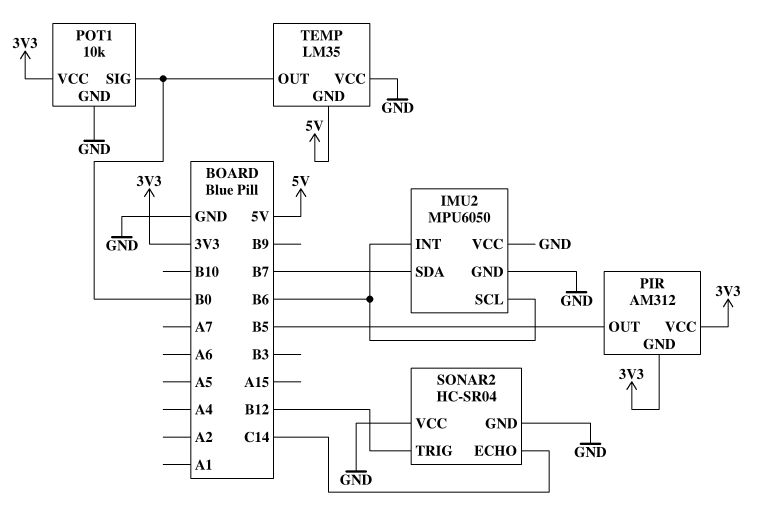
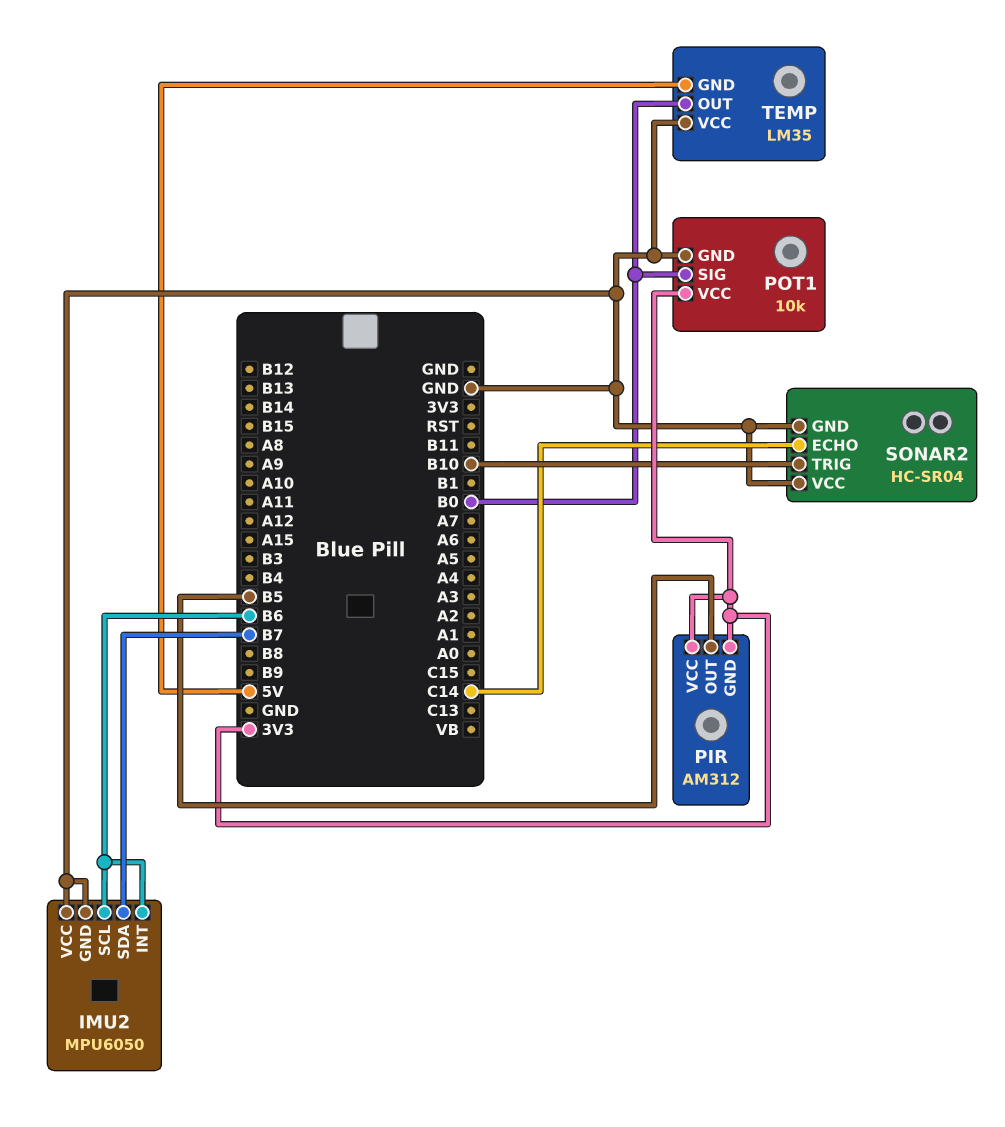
SONAR2 pin TRIG: B12 -> B10

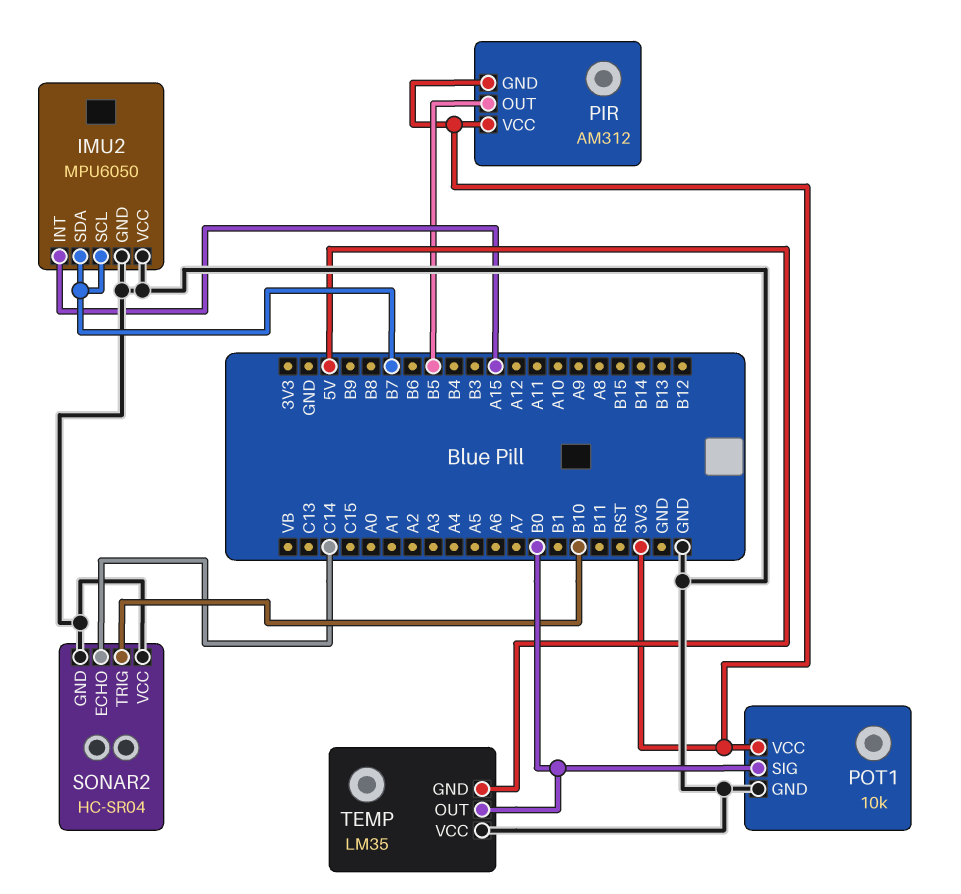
IMU2 pin INT: B6 -> A15
IMU2 pin SCL: B6 -> B7

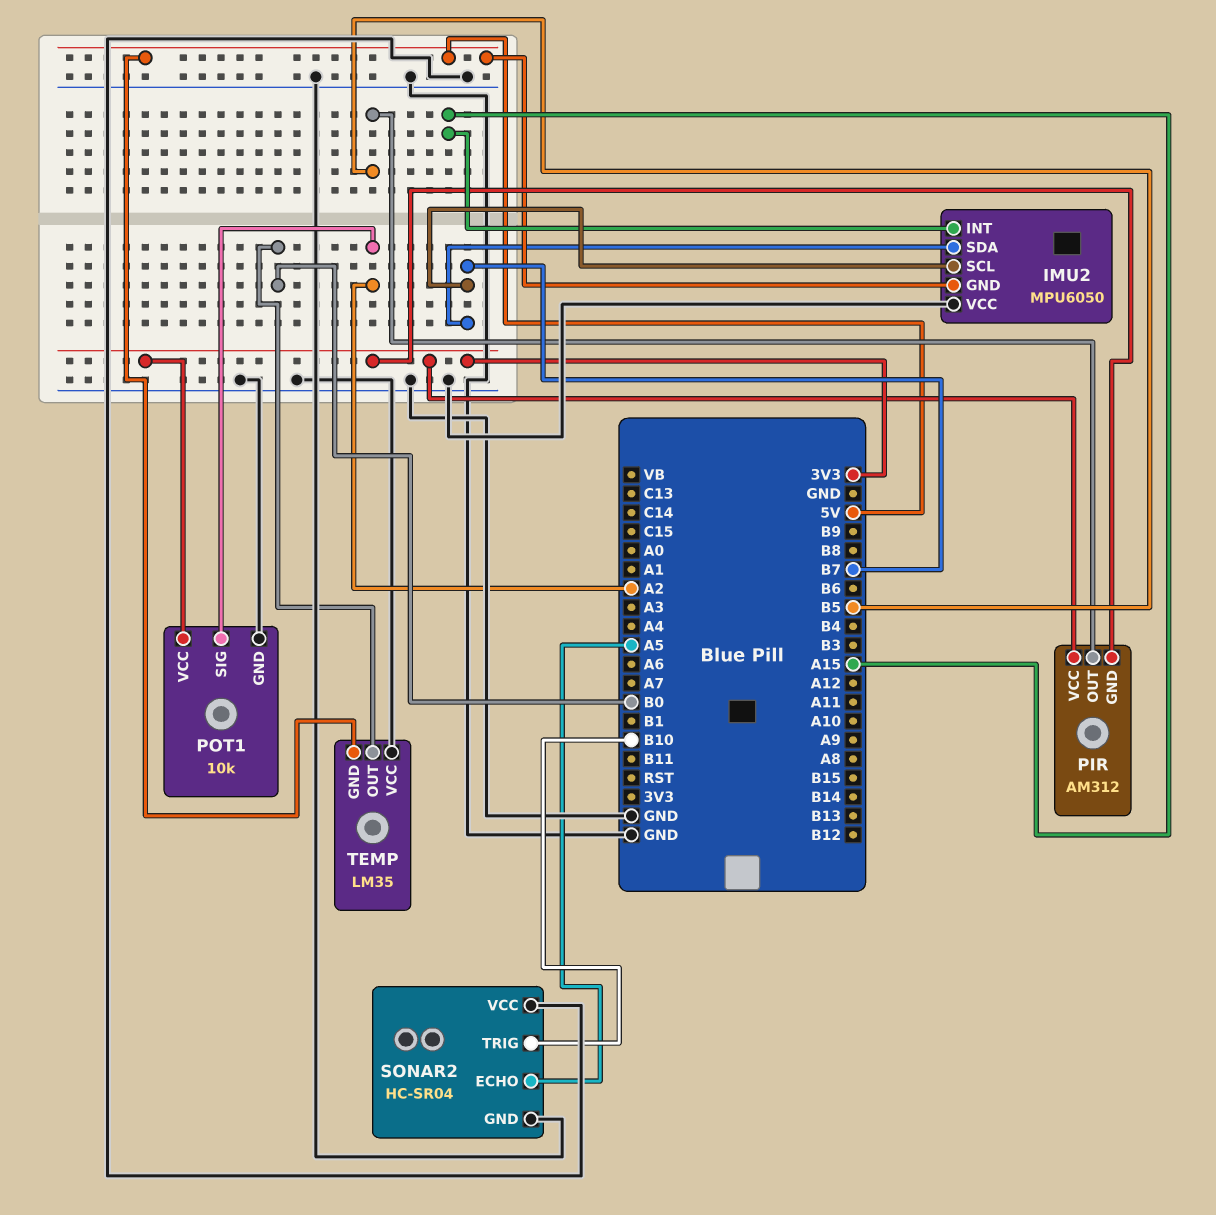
IMU2 pin GND: GND -> 5V
POT1 pin SIG: B0 -> A2
SONAR2 pin ECHO: C14 -> A5

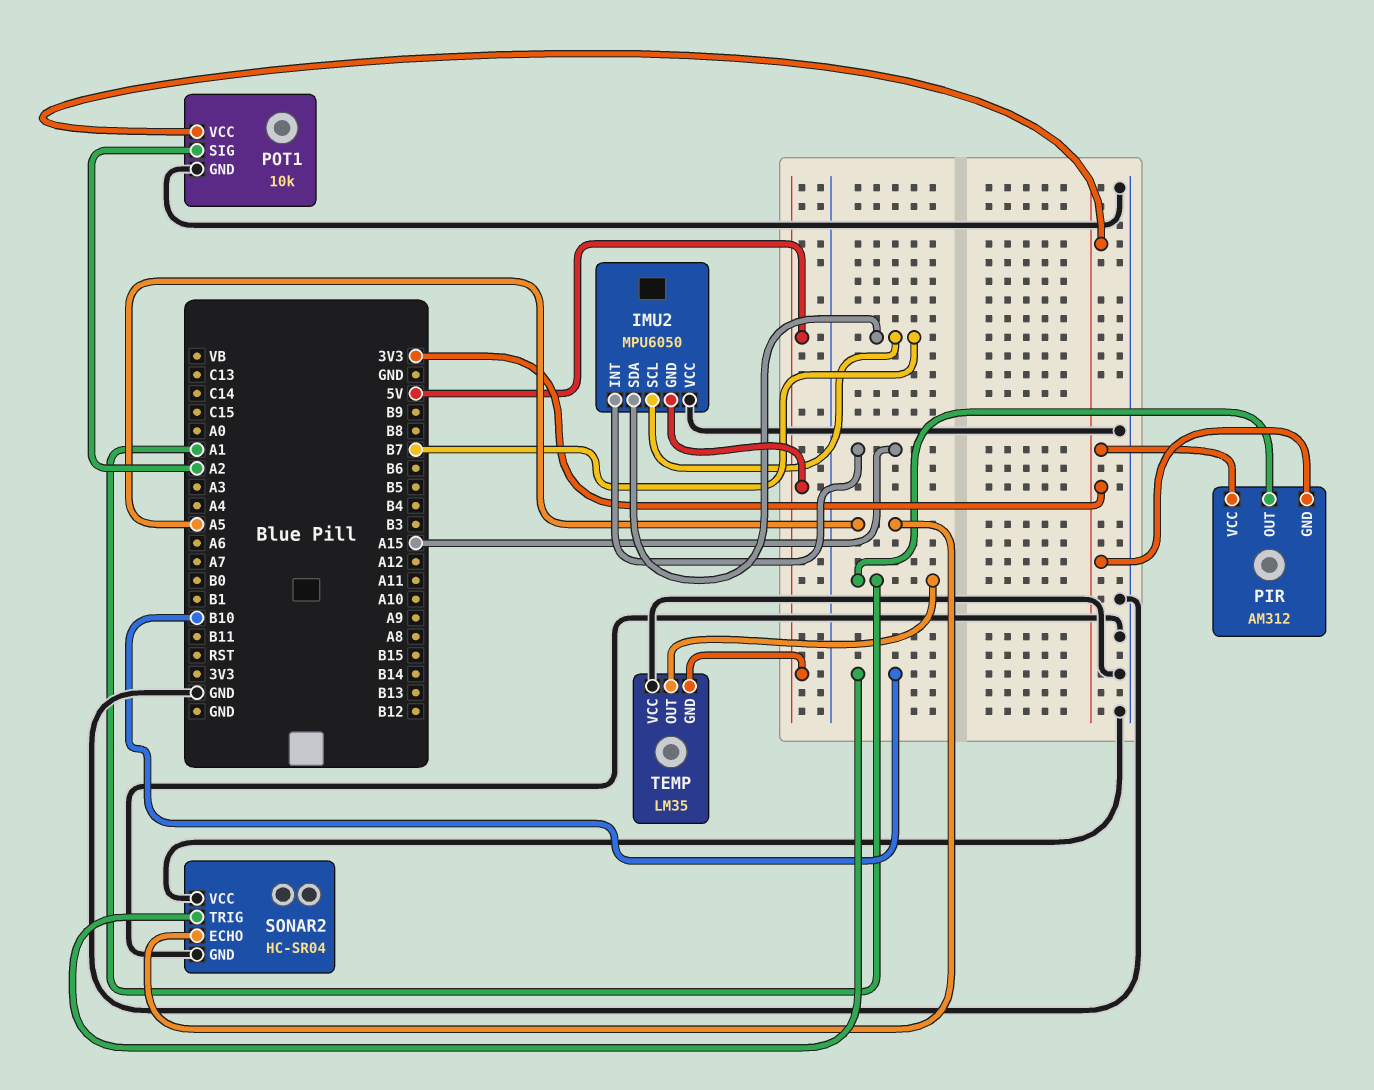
PIR pin OUT: B5 -> A1
TEMP pin OUT: B0 -> A1

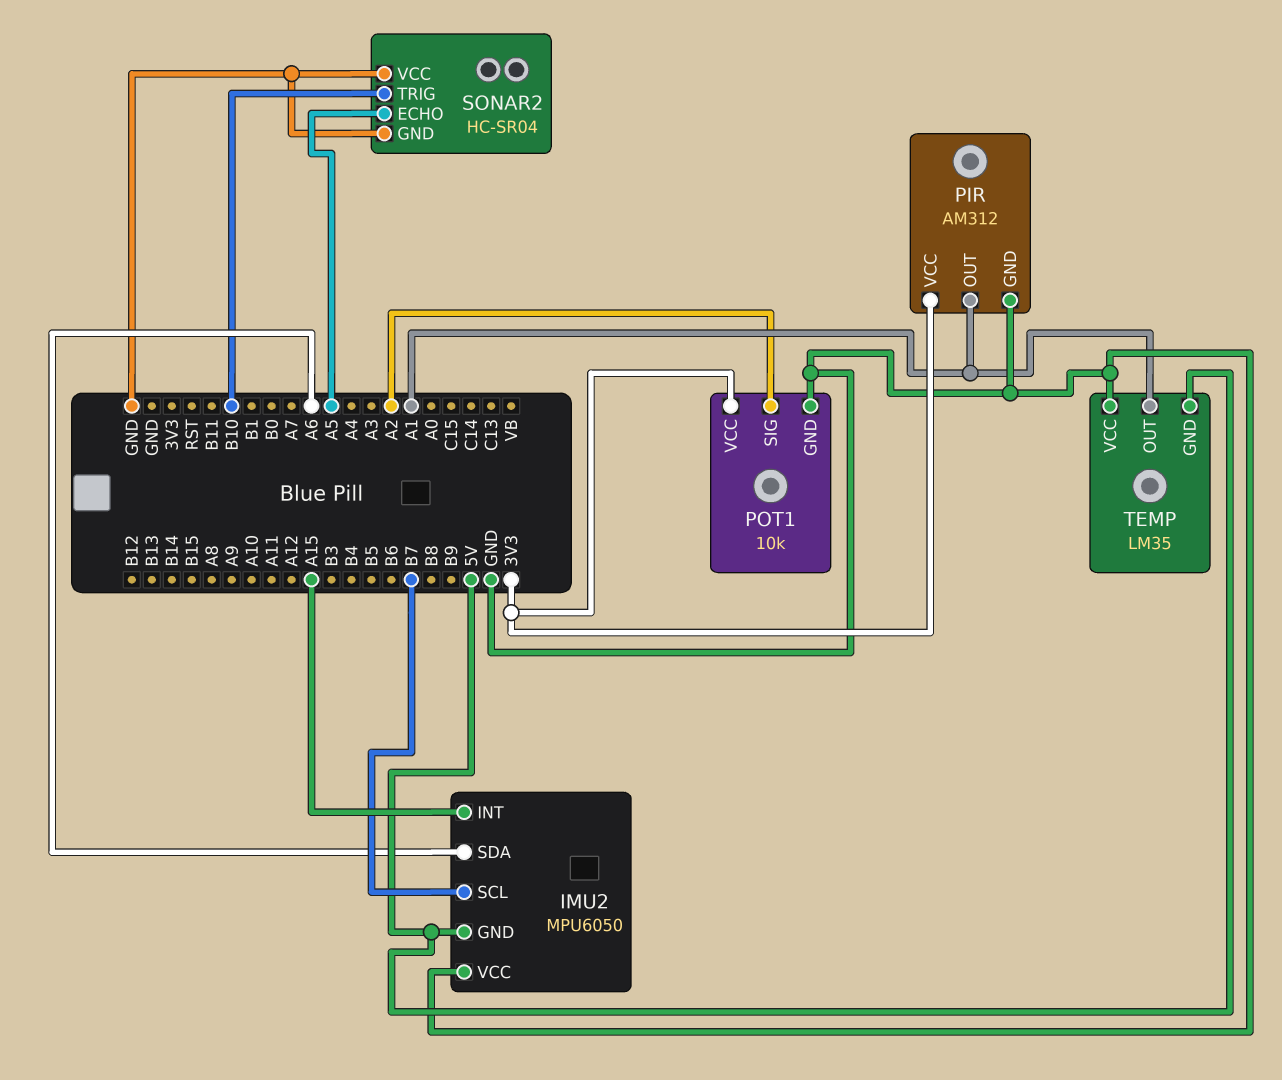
IMU2 pin SDA: B7 -> A6
PIR pin GND: 3V3 -> GND

